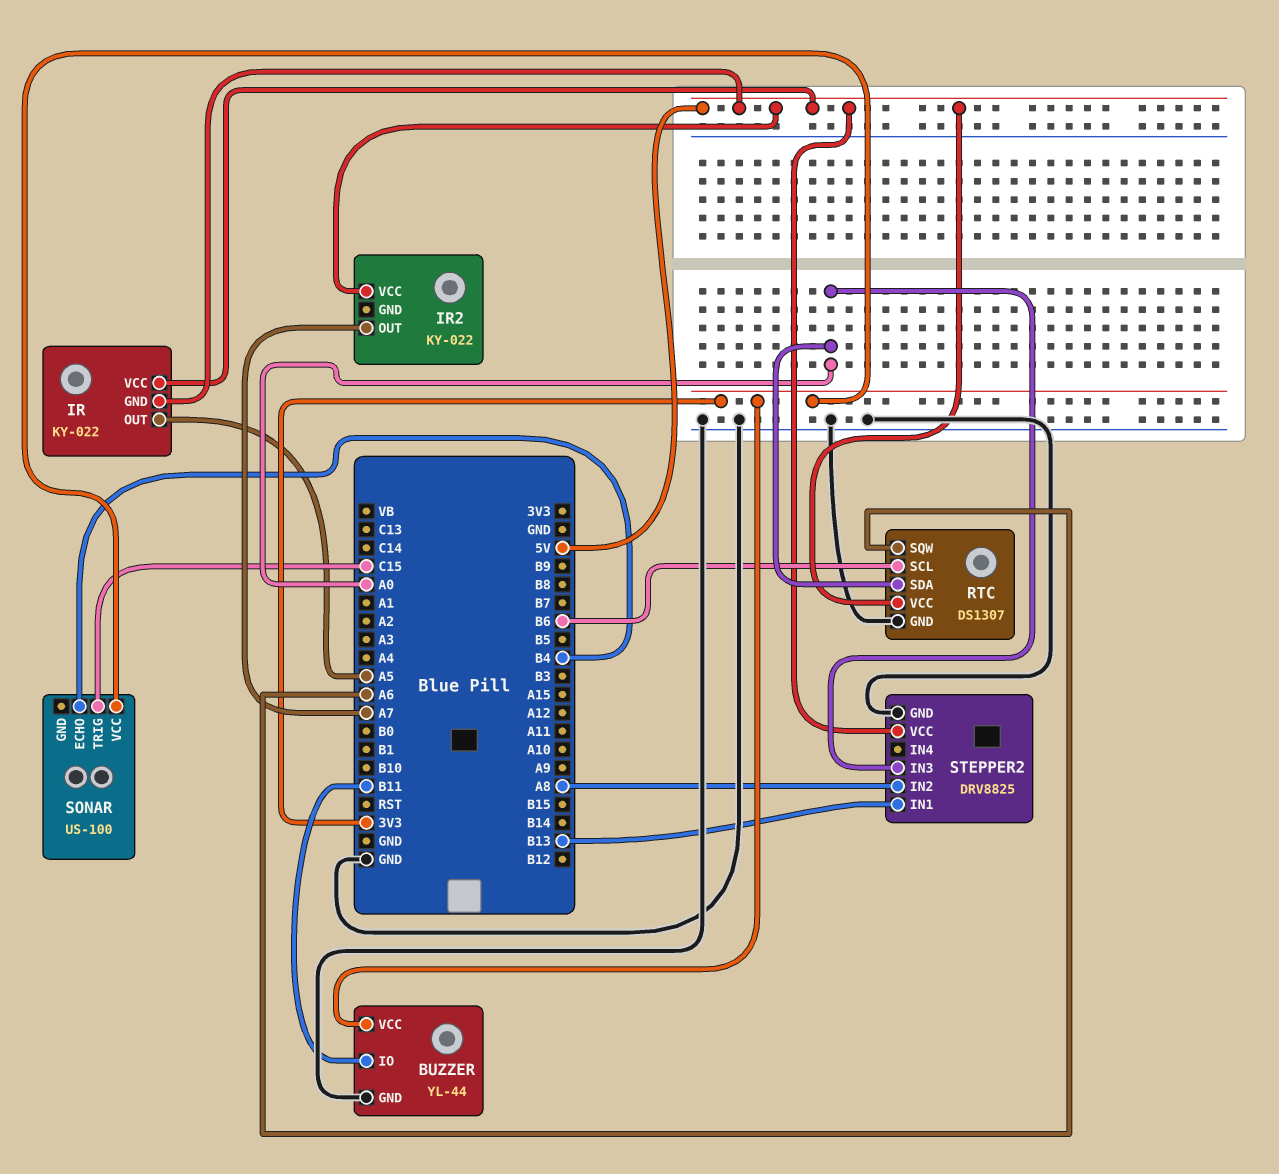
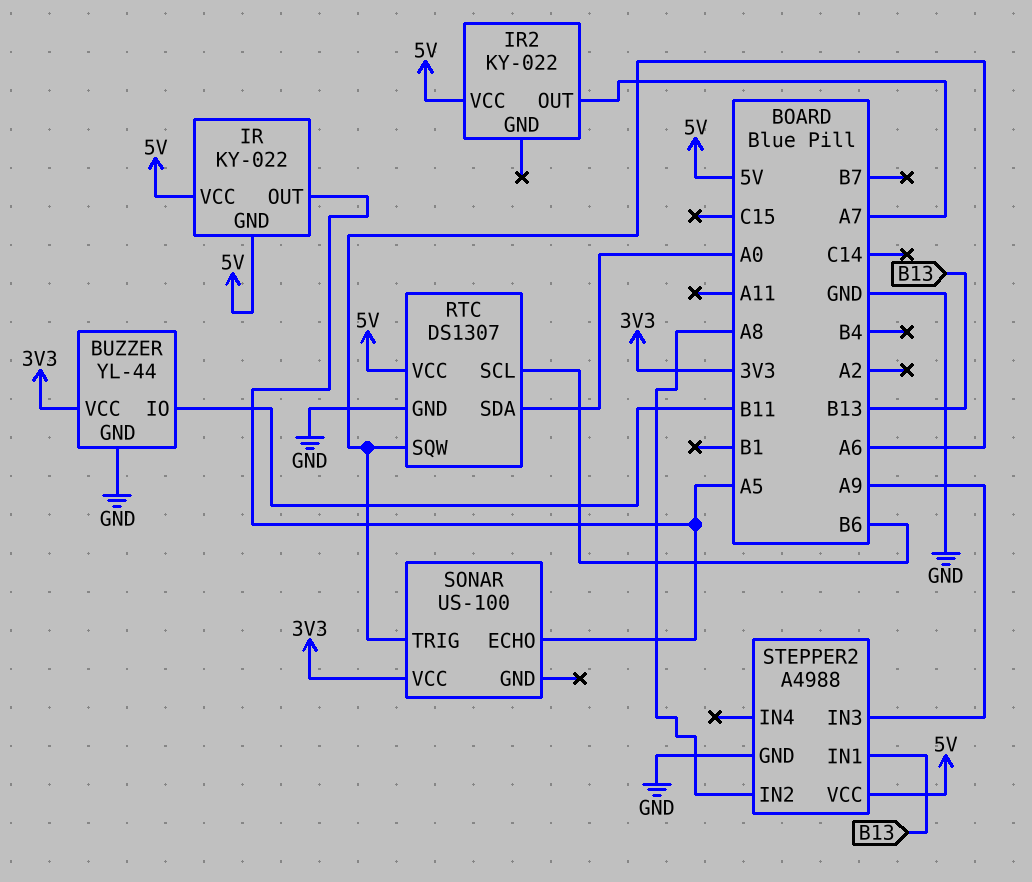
SONAR pin ECHO: B4 -> A5
SONAR pin TRIG: C15 -> A6
STEPPER2: DRV8825 -> A4988
STEPPER2 pin IN3: A0 -> A9

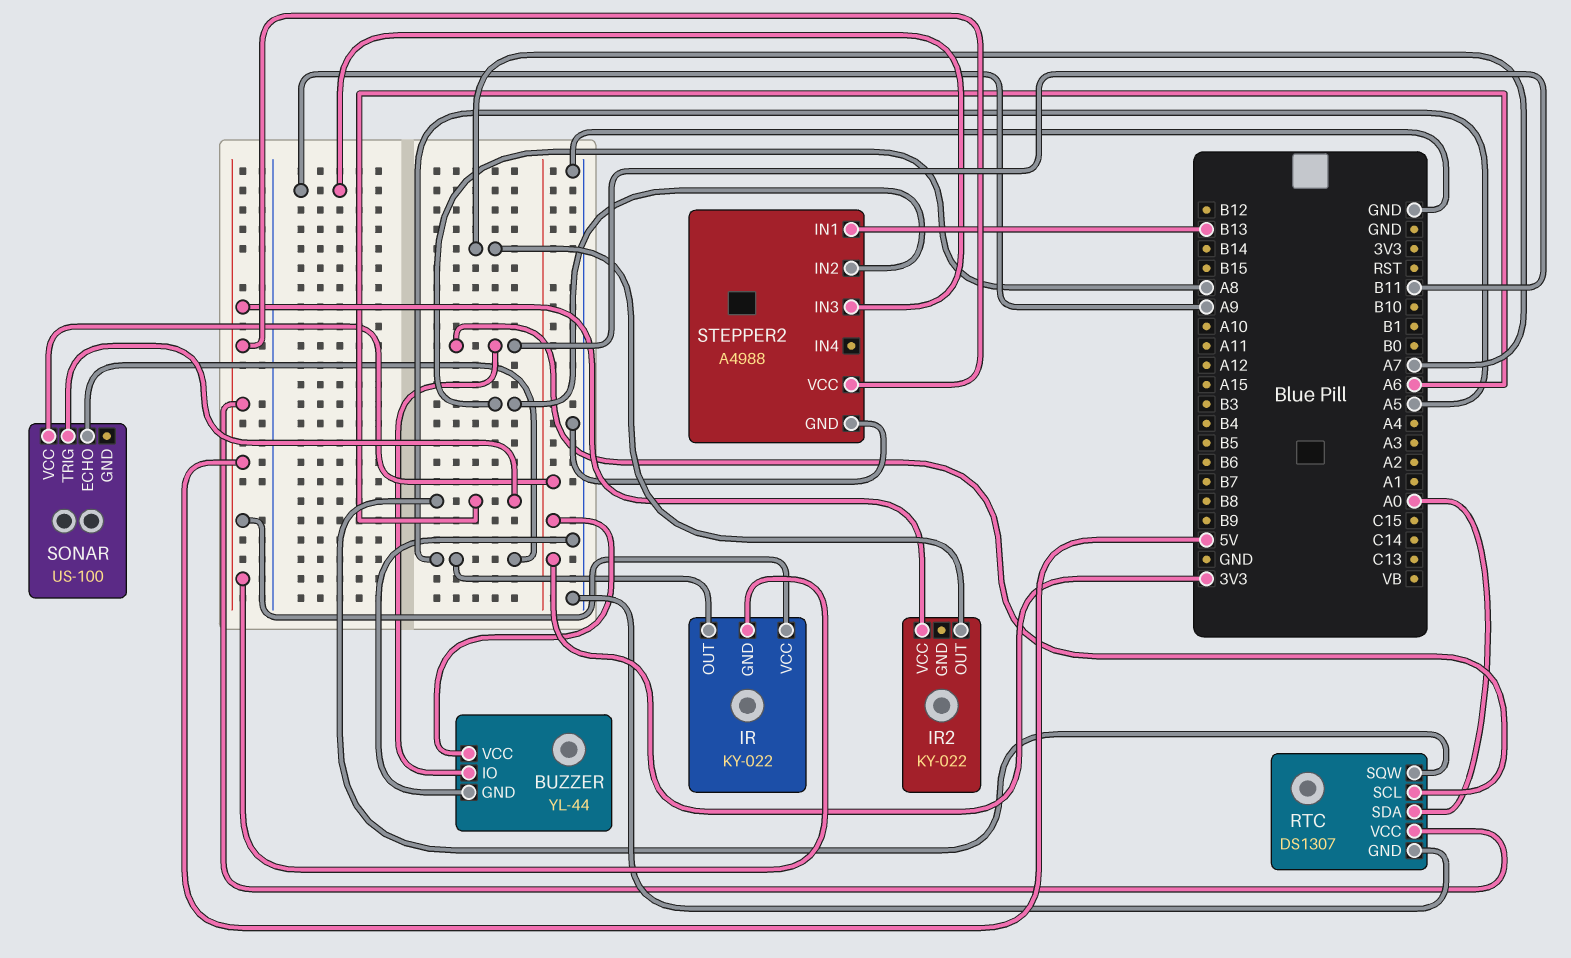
RTC pin SCL: B6 -> B11

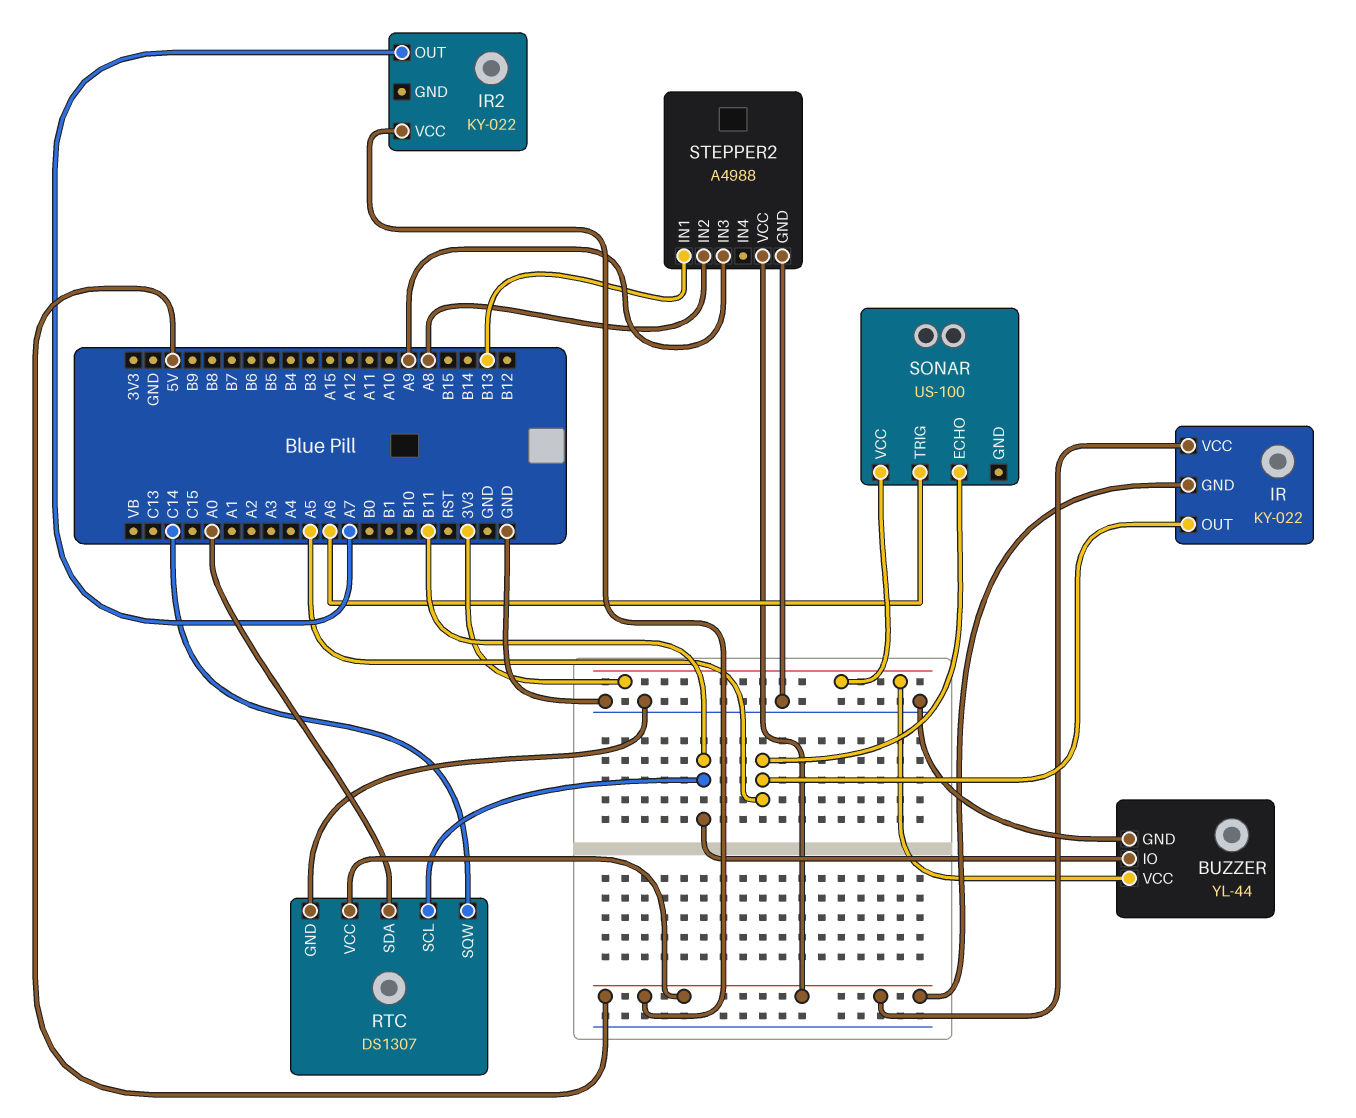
RTC pin SQW: A6 -> C14

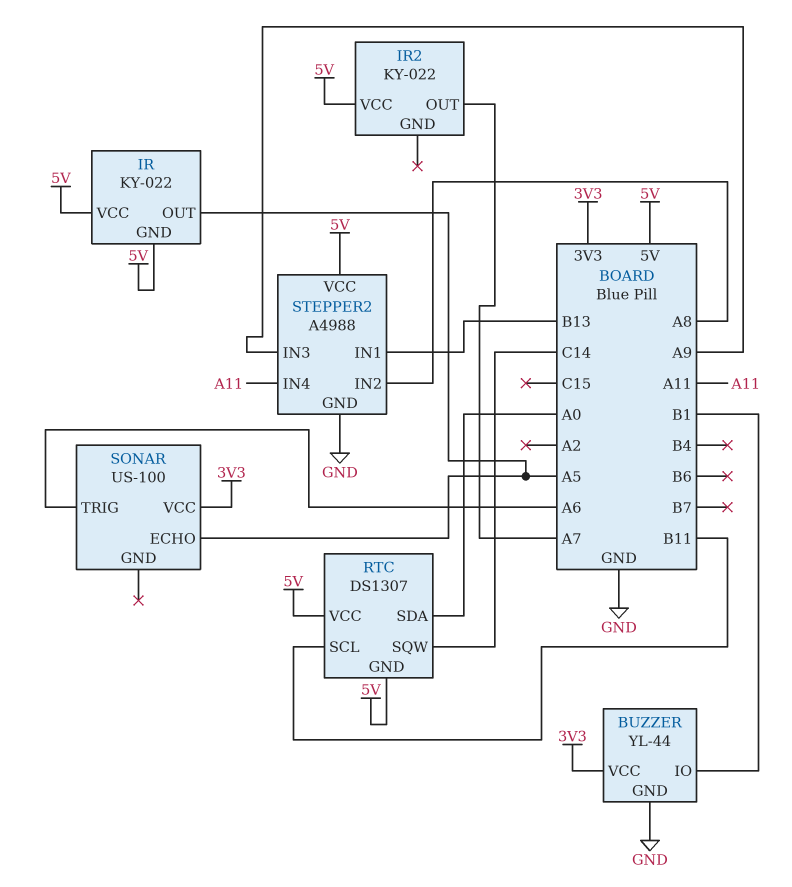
BUZZER pin IO: B11 -> B1
RTC pin GND: GND -> 5V
STEPPER2 pin IN4: none -> A11

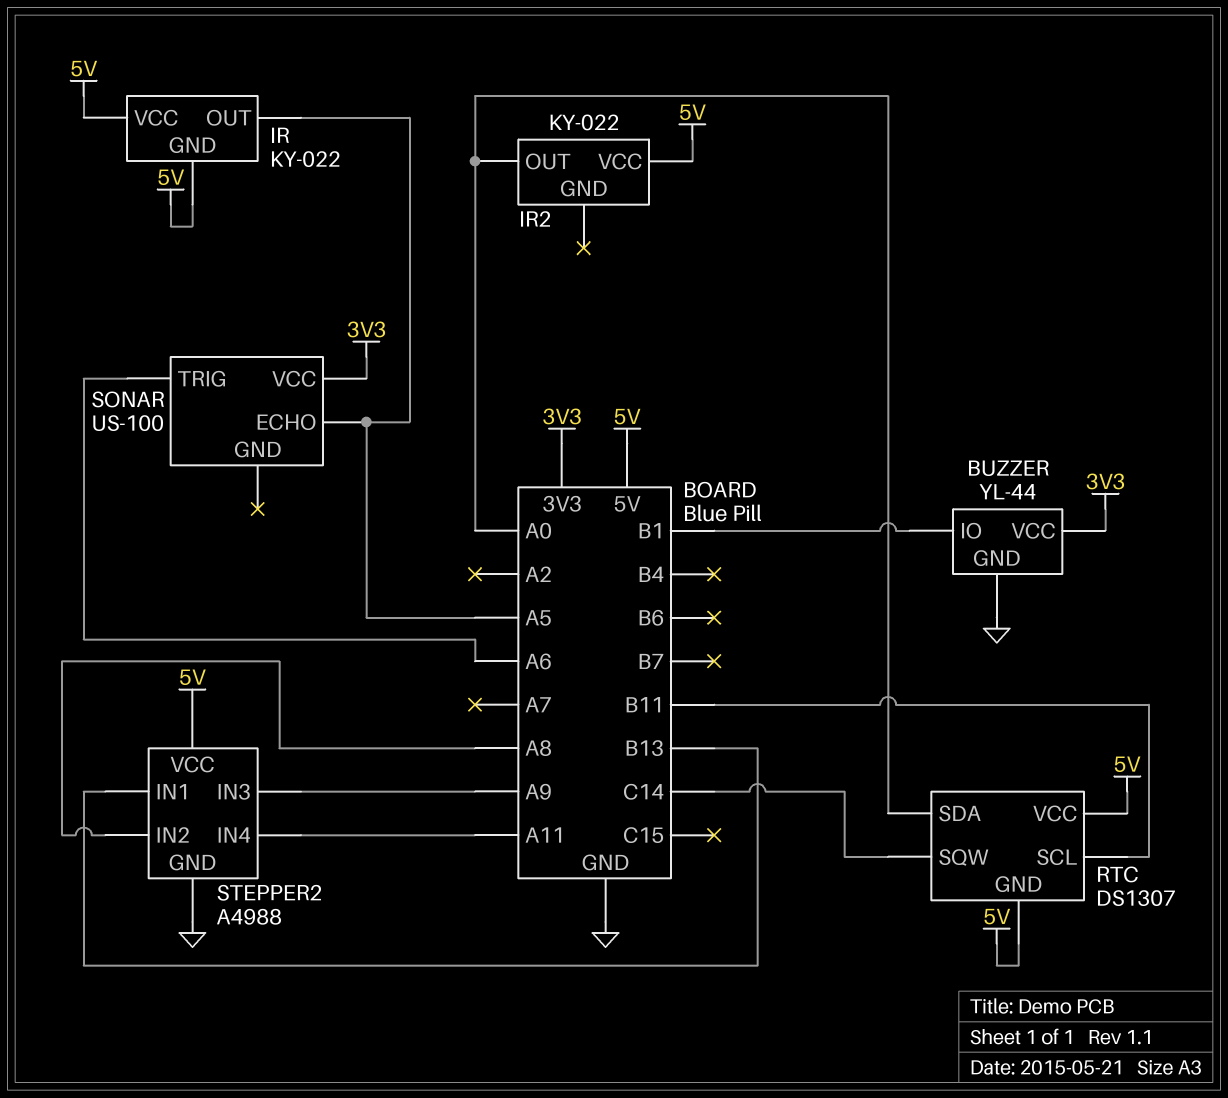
IR2 pin OUT: A7 -> A0

